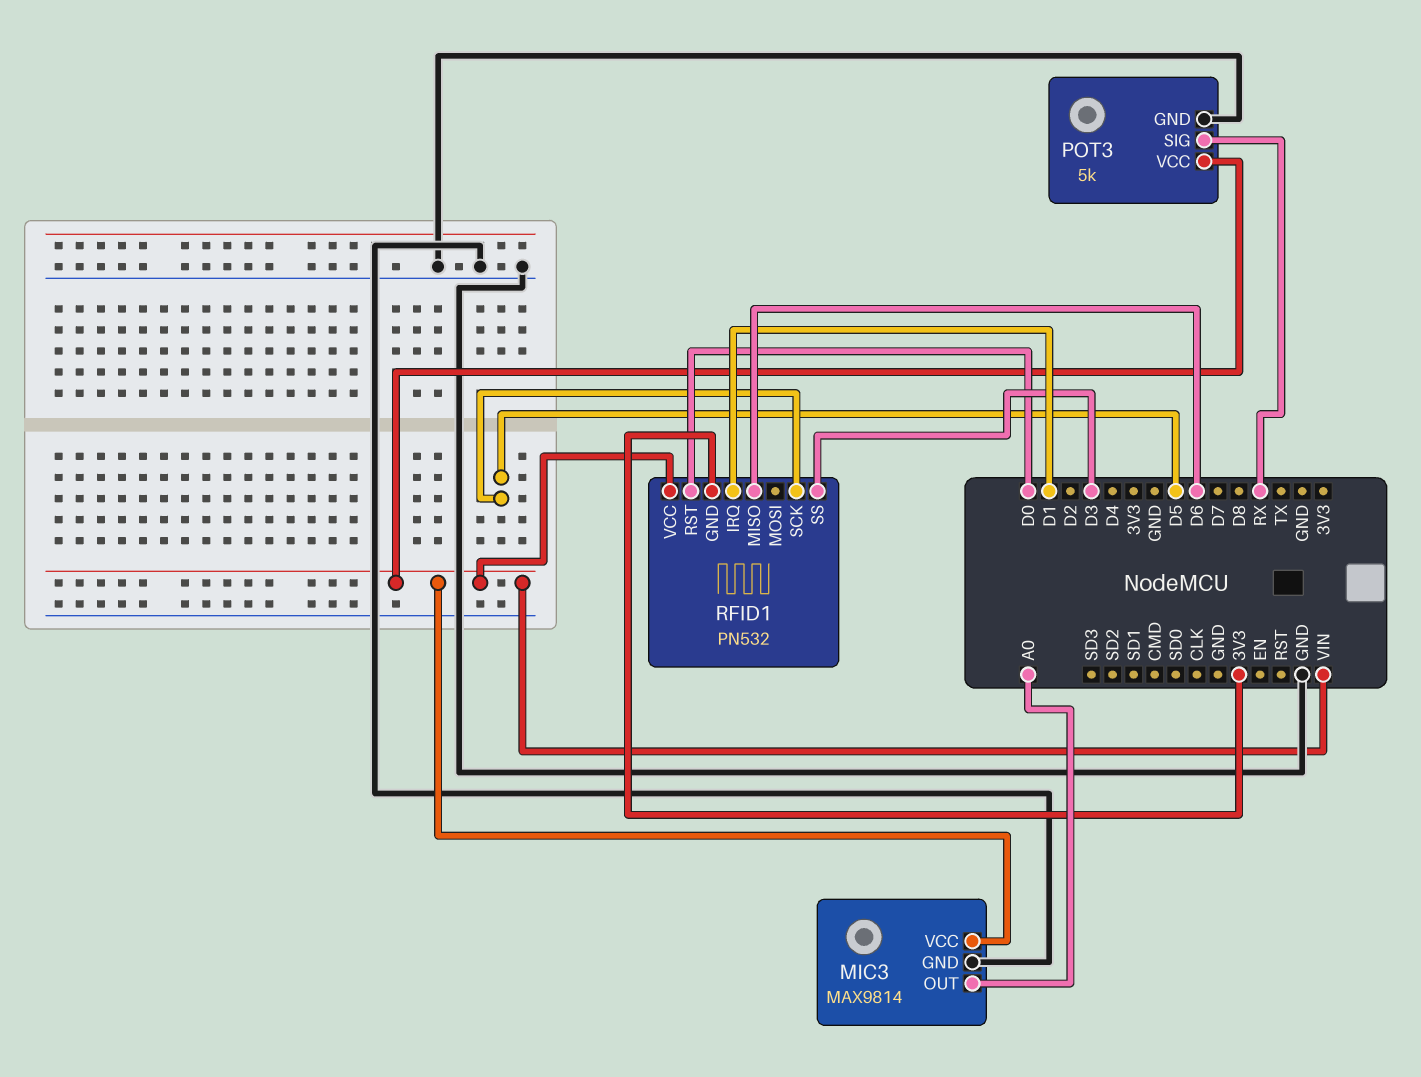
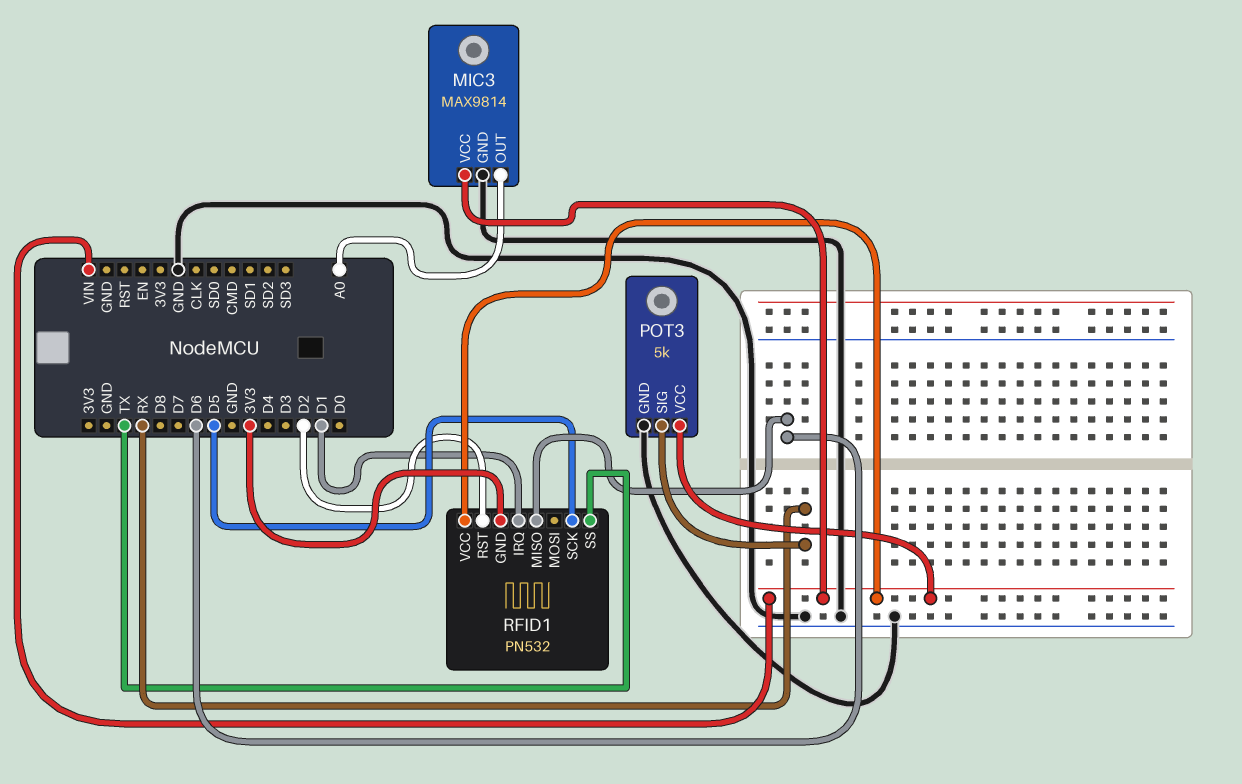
RFID1 pin RST: D0 -> D2
RFID1 pin SS: D3 -> TX

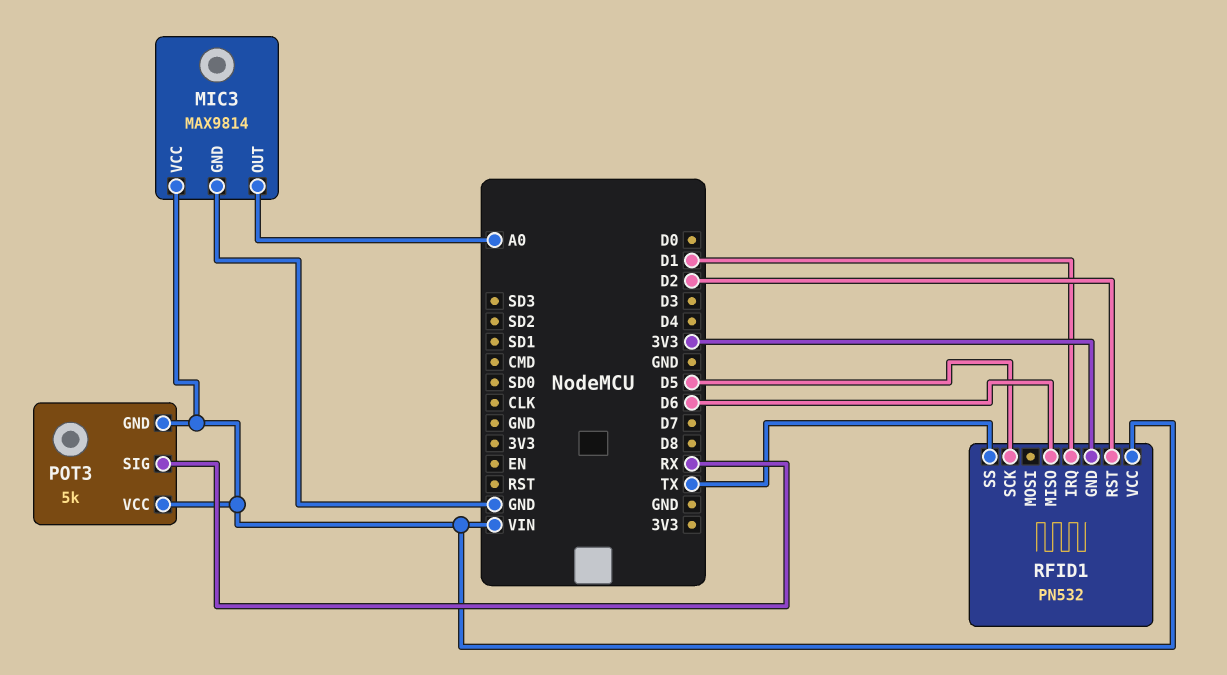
POT3 pin GND: GND -> VIN

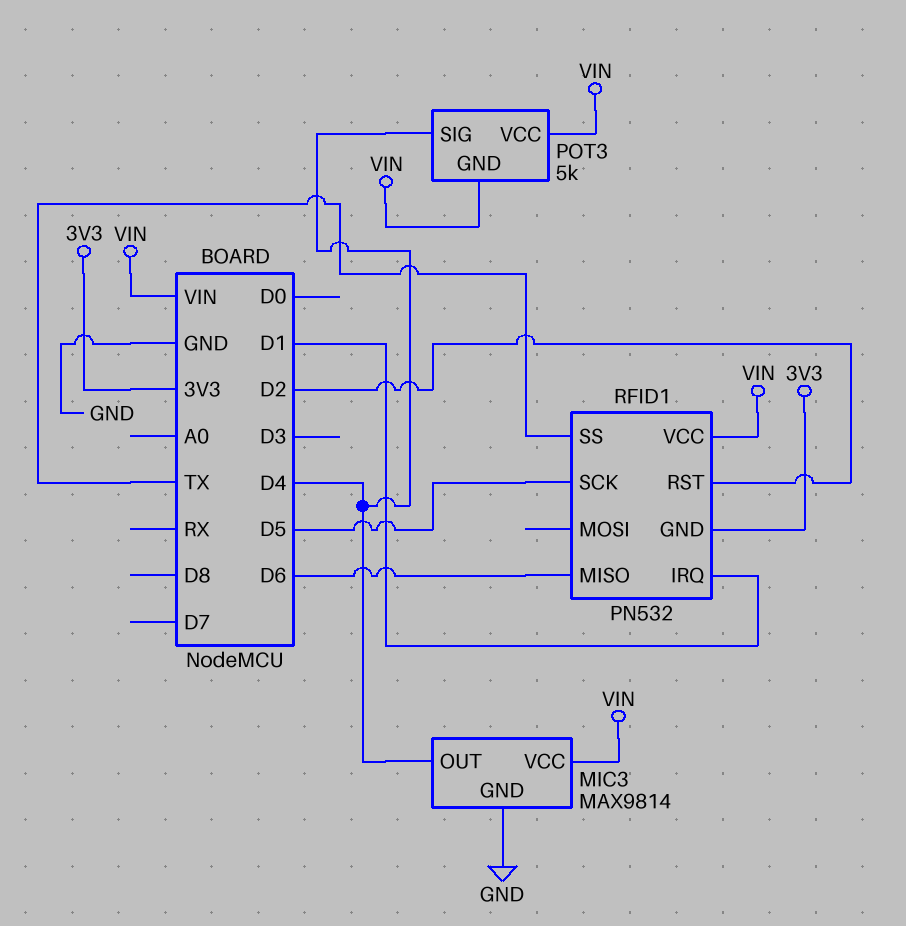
MIC3 pin OUT: A0 -> D4
POT3 pin SIG: RX -> D4

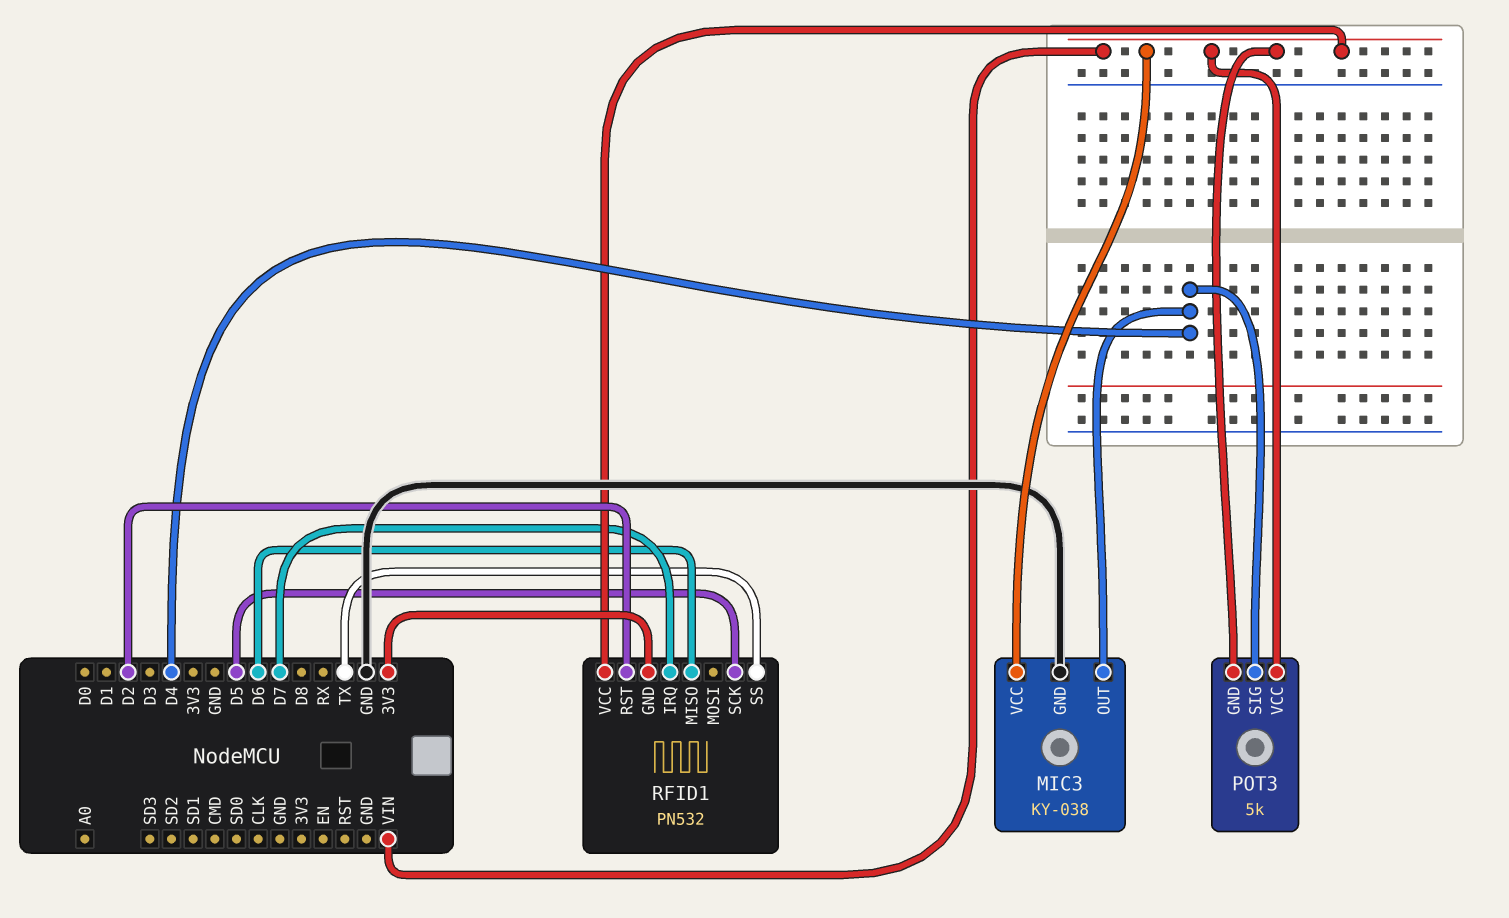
MIC3: MAX9814 -> KY-038
RFID1 pin IRQ: D1 -> D7

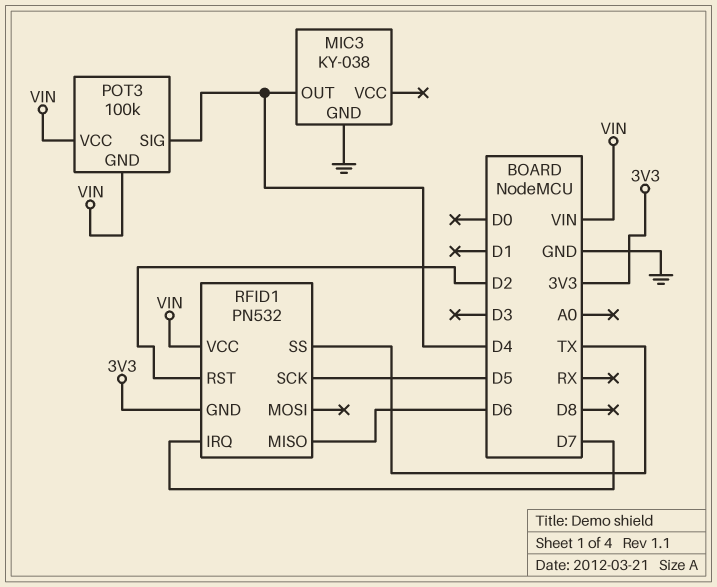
MIC3 pin VCC: VIN -> none
POT3: 5k -> 100k

